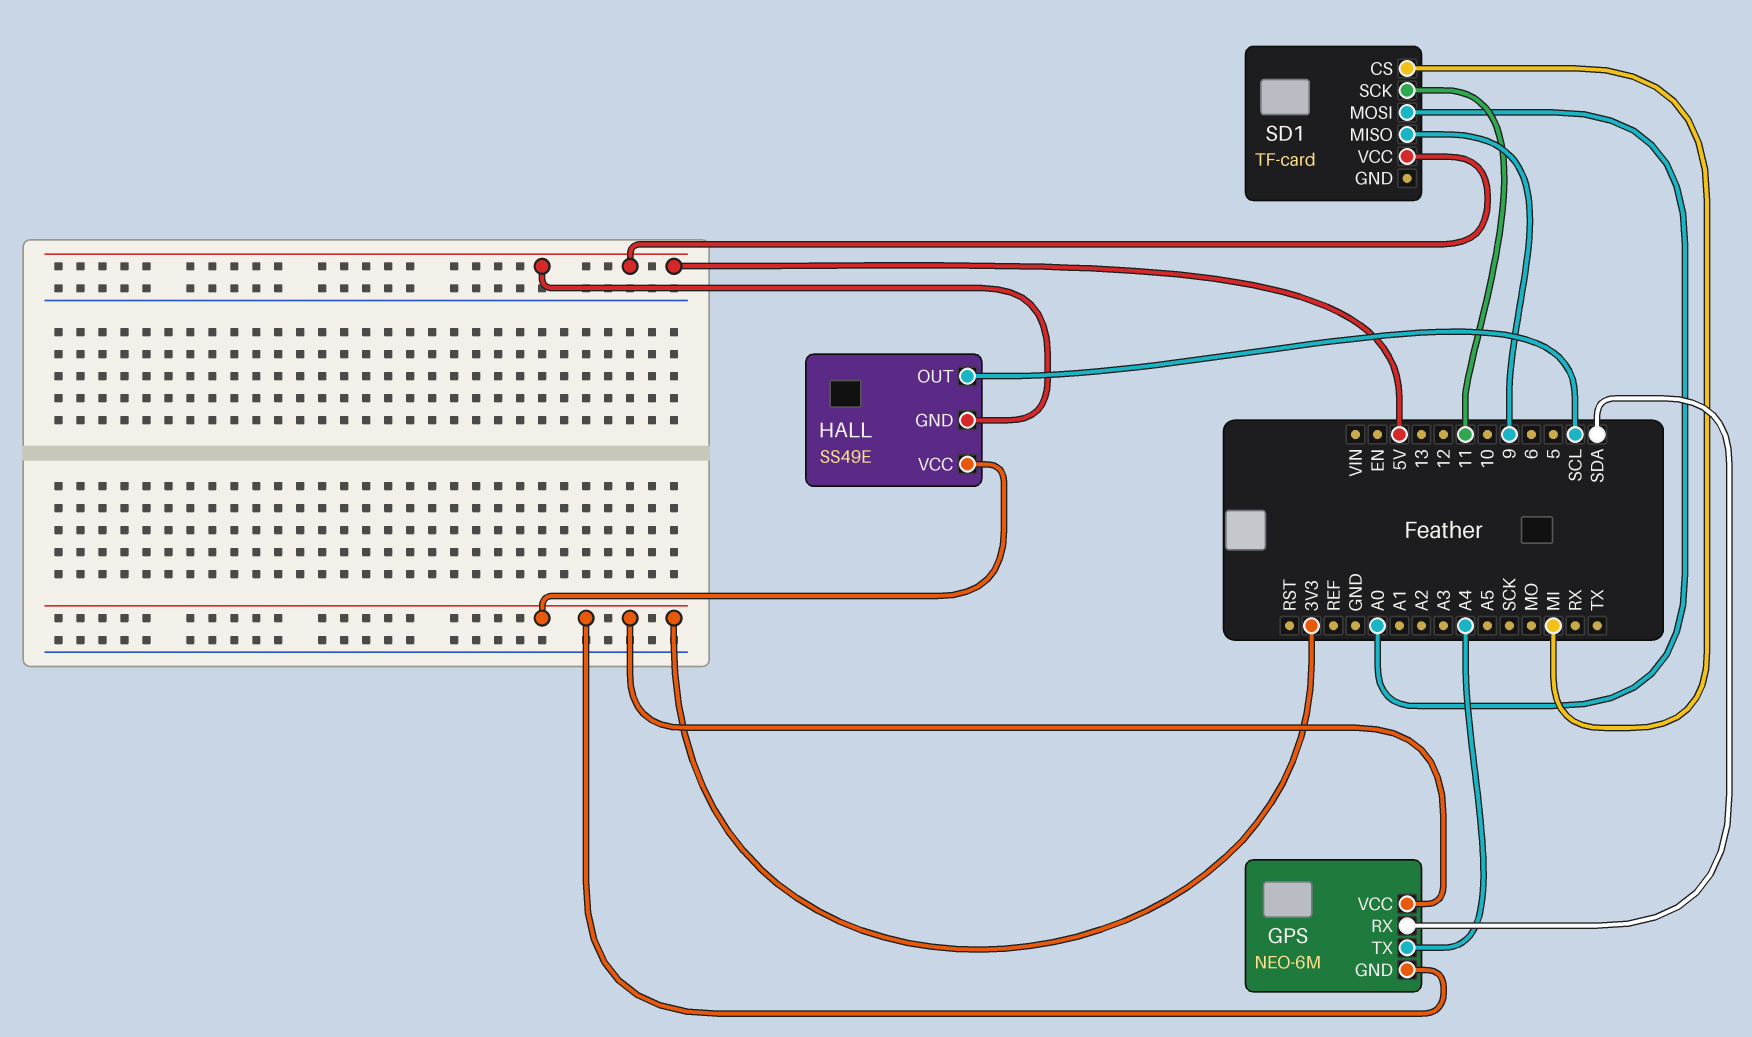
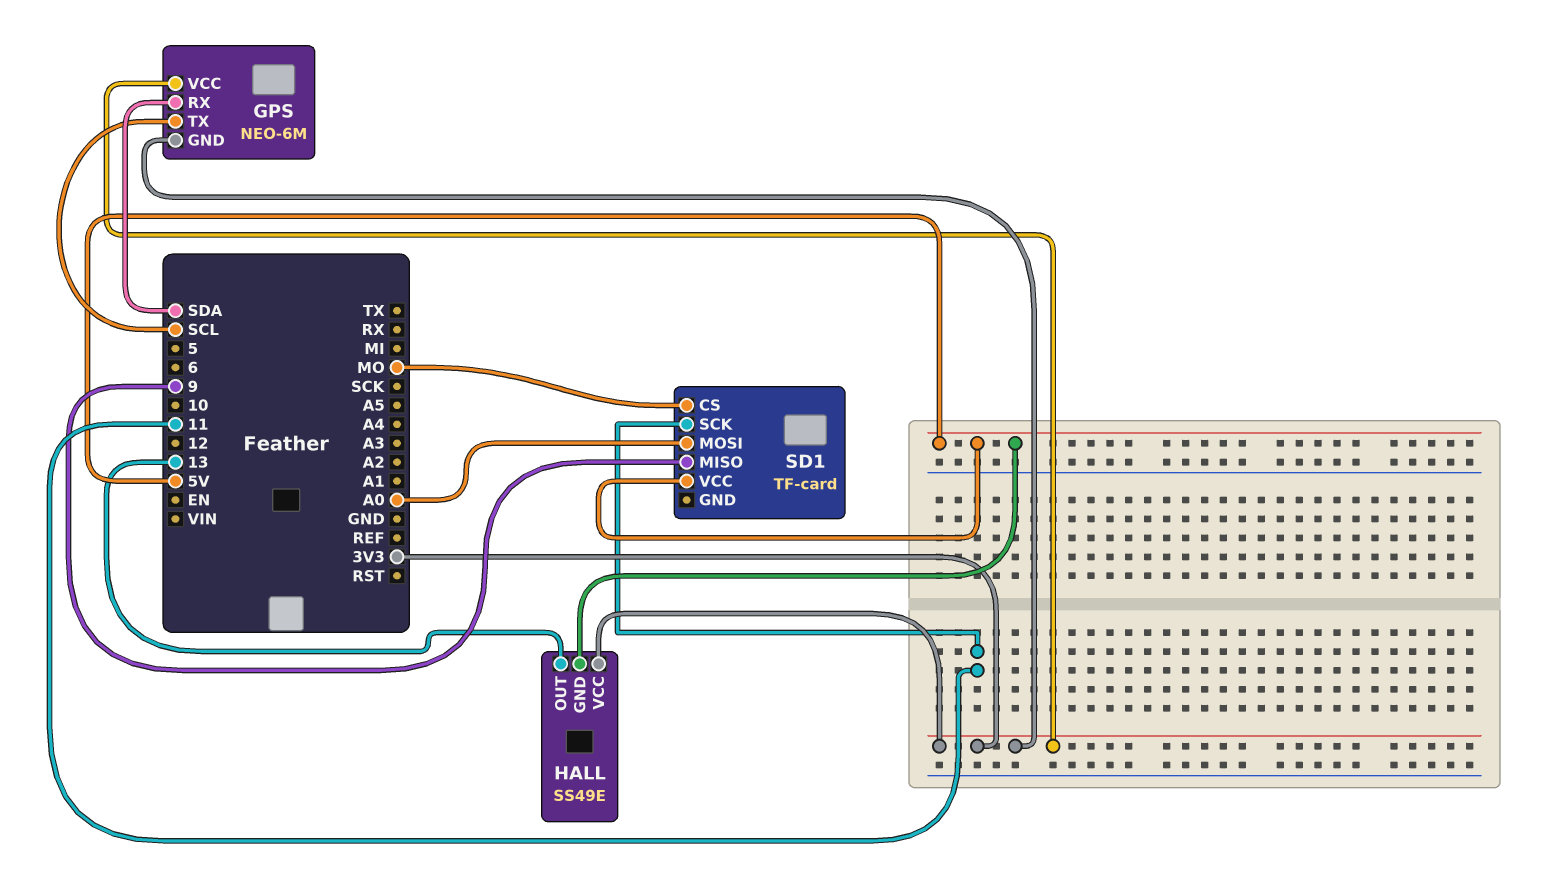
GPS pin TX: A4 -> SCL
HALL pin OUT: SCL -> 13
SD1 pin CS: MI -> MO

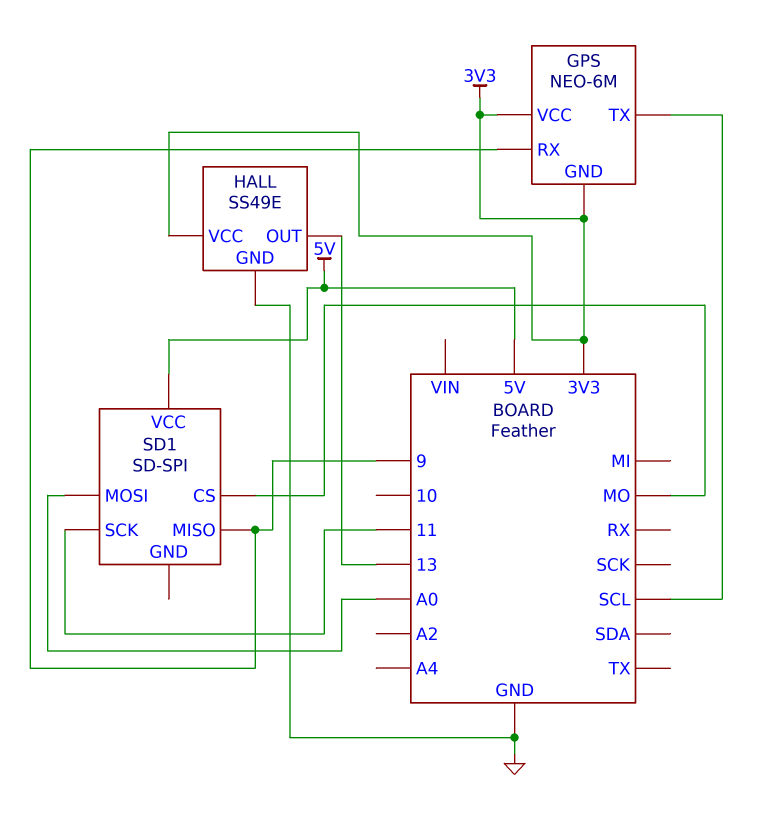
GPS pin RX: SDA -> 9
HALL pin GND: 5V -> GND
SD1: TF-card -> SD-SPI

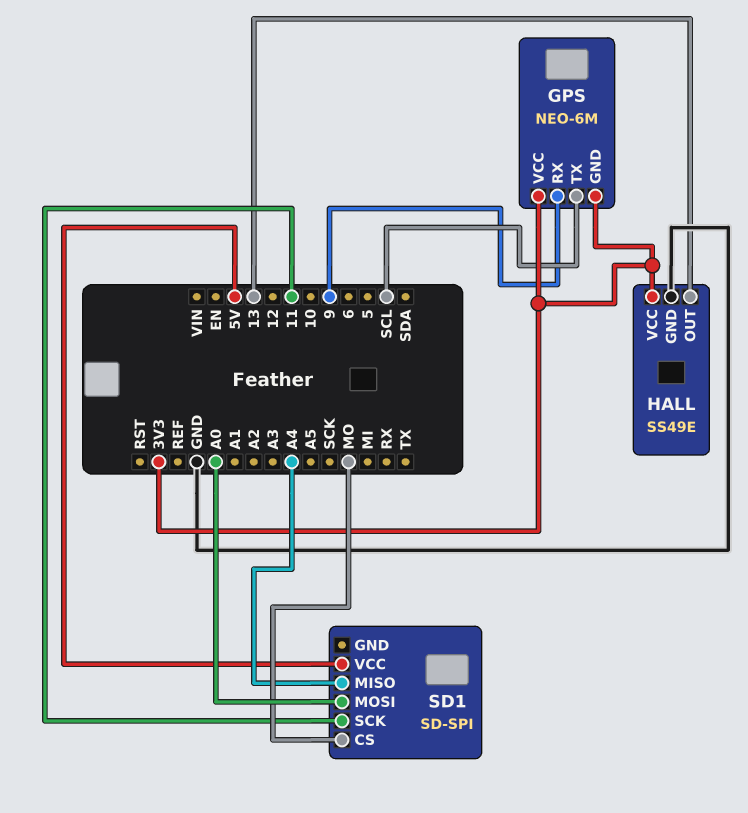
SD1 pin MISO: 9 -> A4

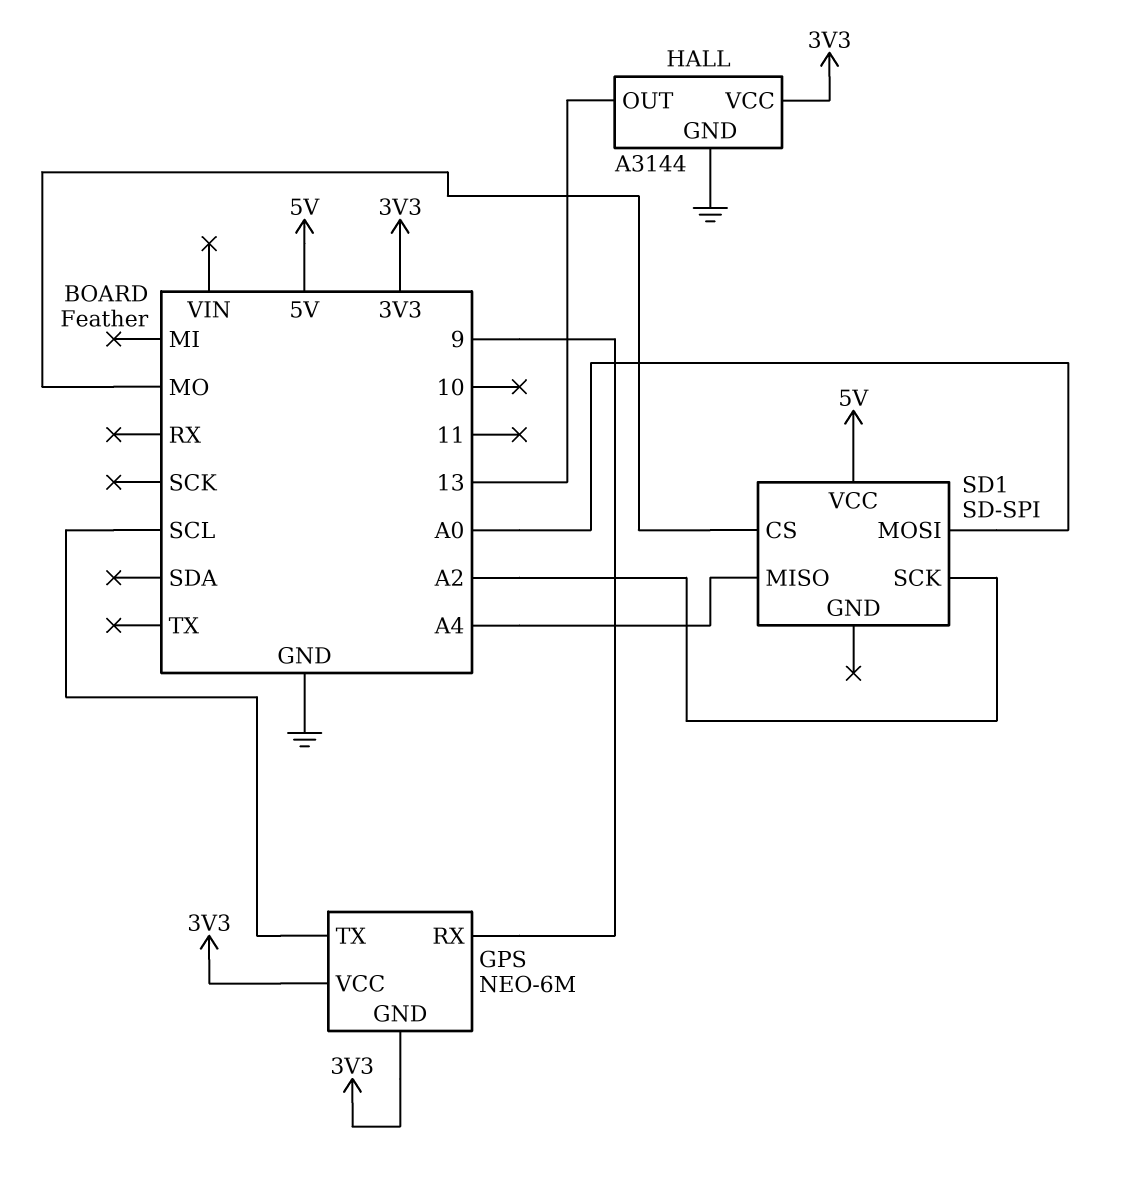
HALL: SS49E -> A3144
SD1 pin SCK: 11 -> A2

